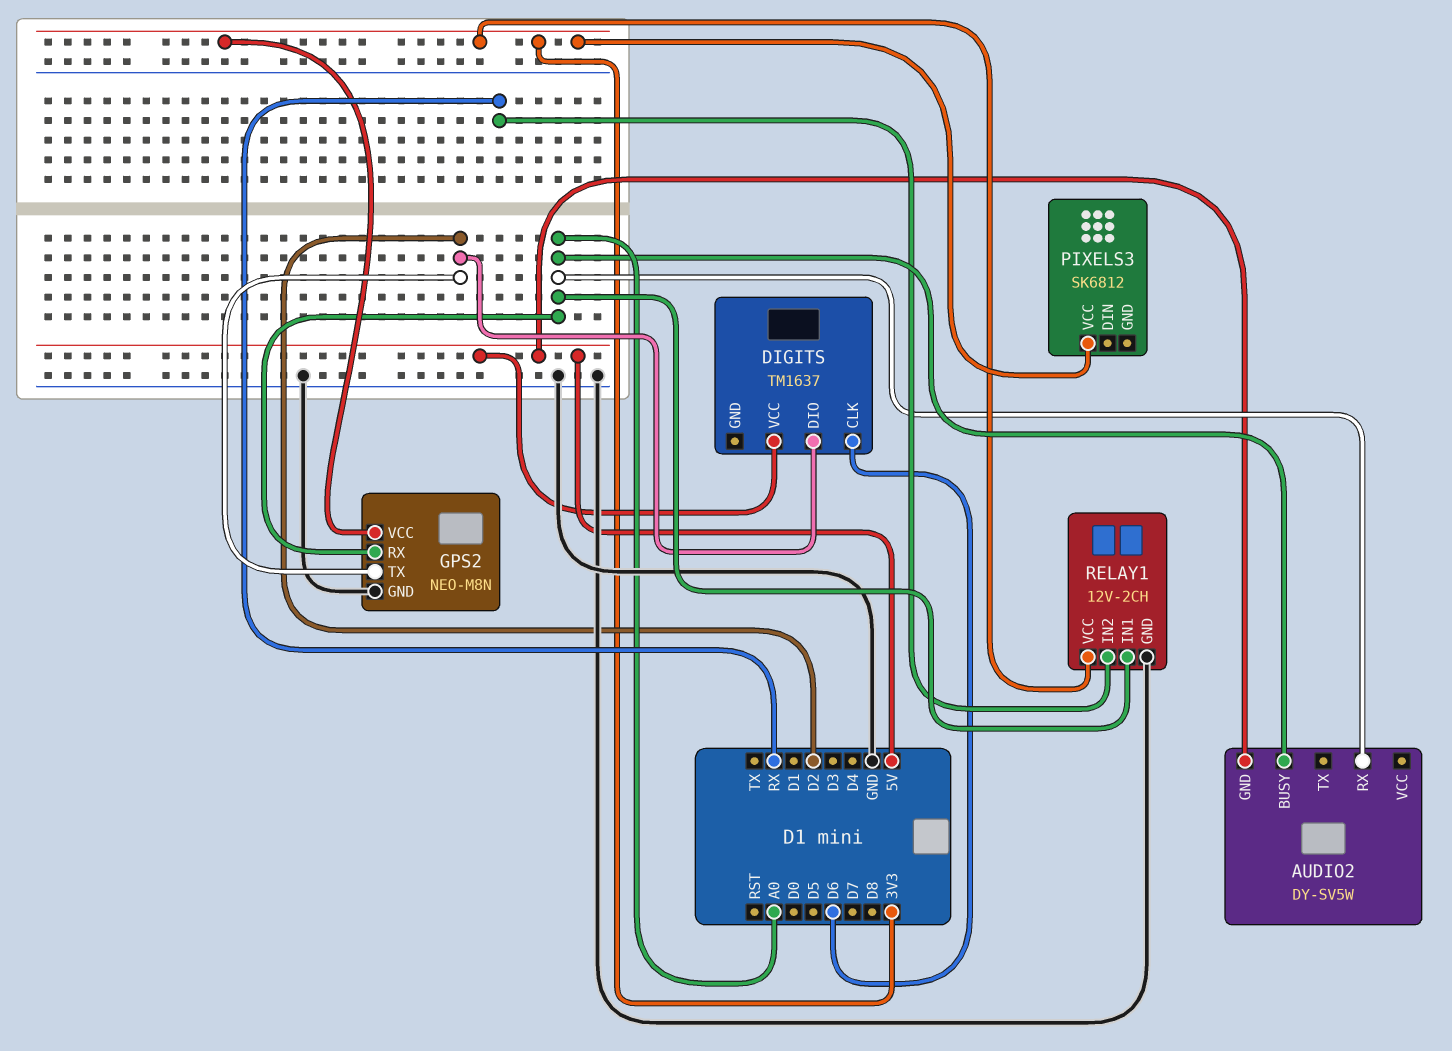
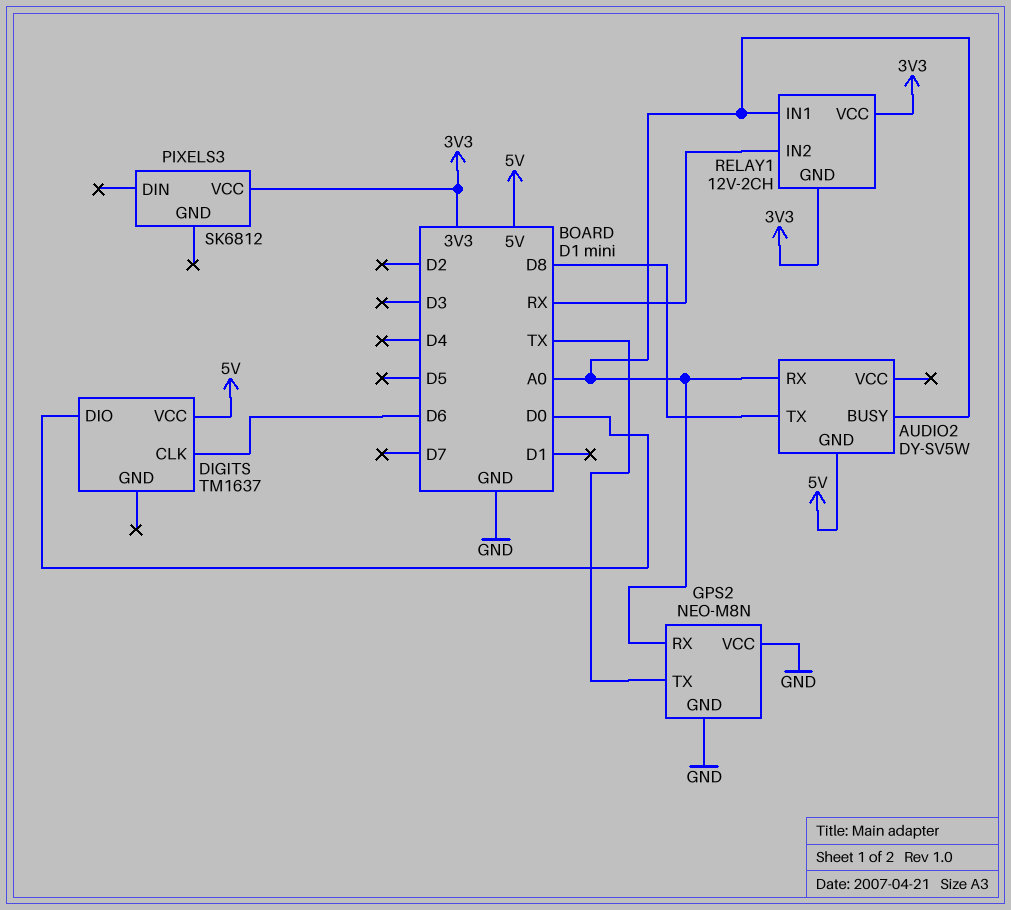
AUDIO2 pin TX: none -> D8
DIGITS pin DIO: D2 -> D0
GPS2 pin TX: D2 -> TX
GPS2 pin VCC: 3V3 -> GND
RELAY1 pin GND: GND -> 3V3

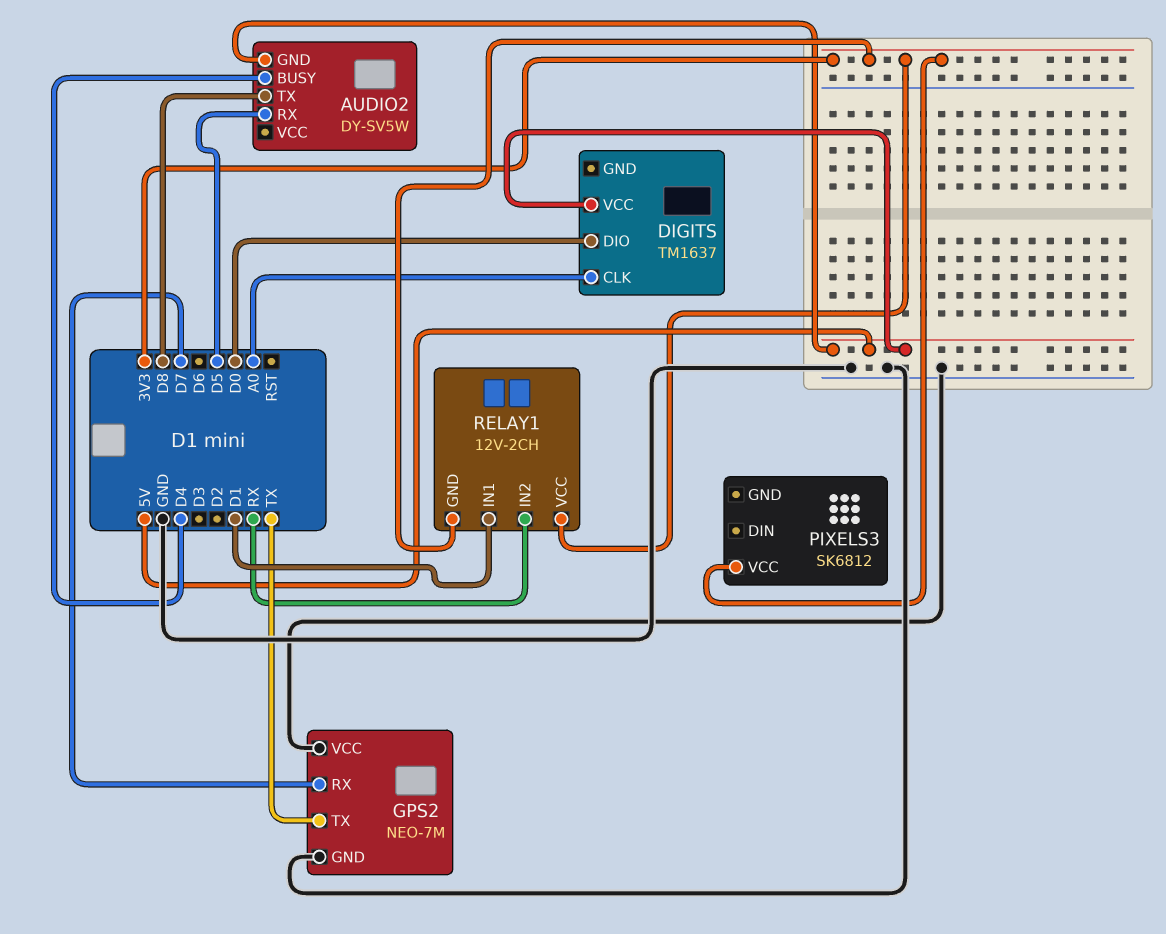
AUDIO2 pin BUSY: A0 -> D4
AUDIO2 pin RX: A0 -> D5
DIGITS pin CLK: D6 -> A0
GPS2: NEO-M8N -> NEO-7M
GPS2 pin RX: A0 -> D7
RELAY1 pin IN1: A0 -> D1

